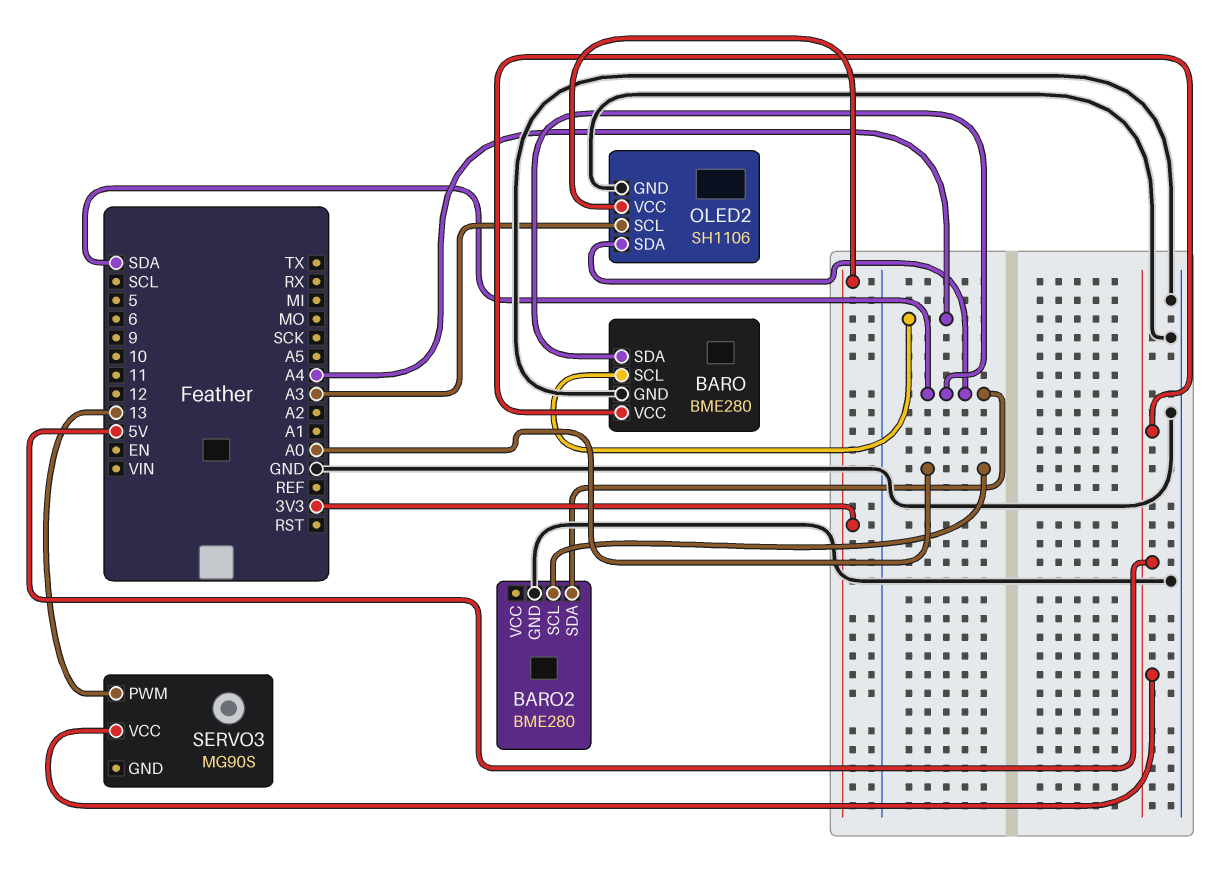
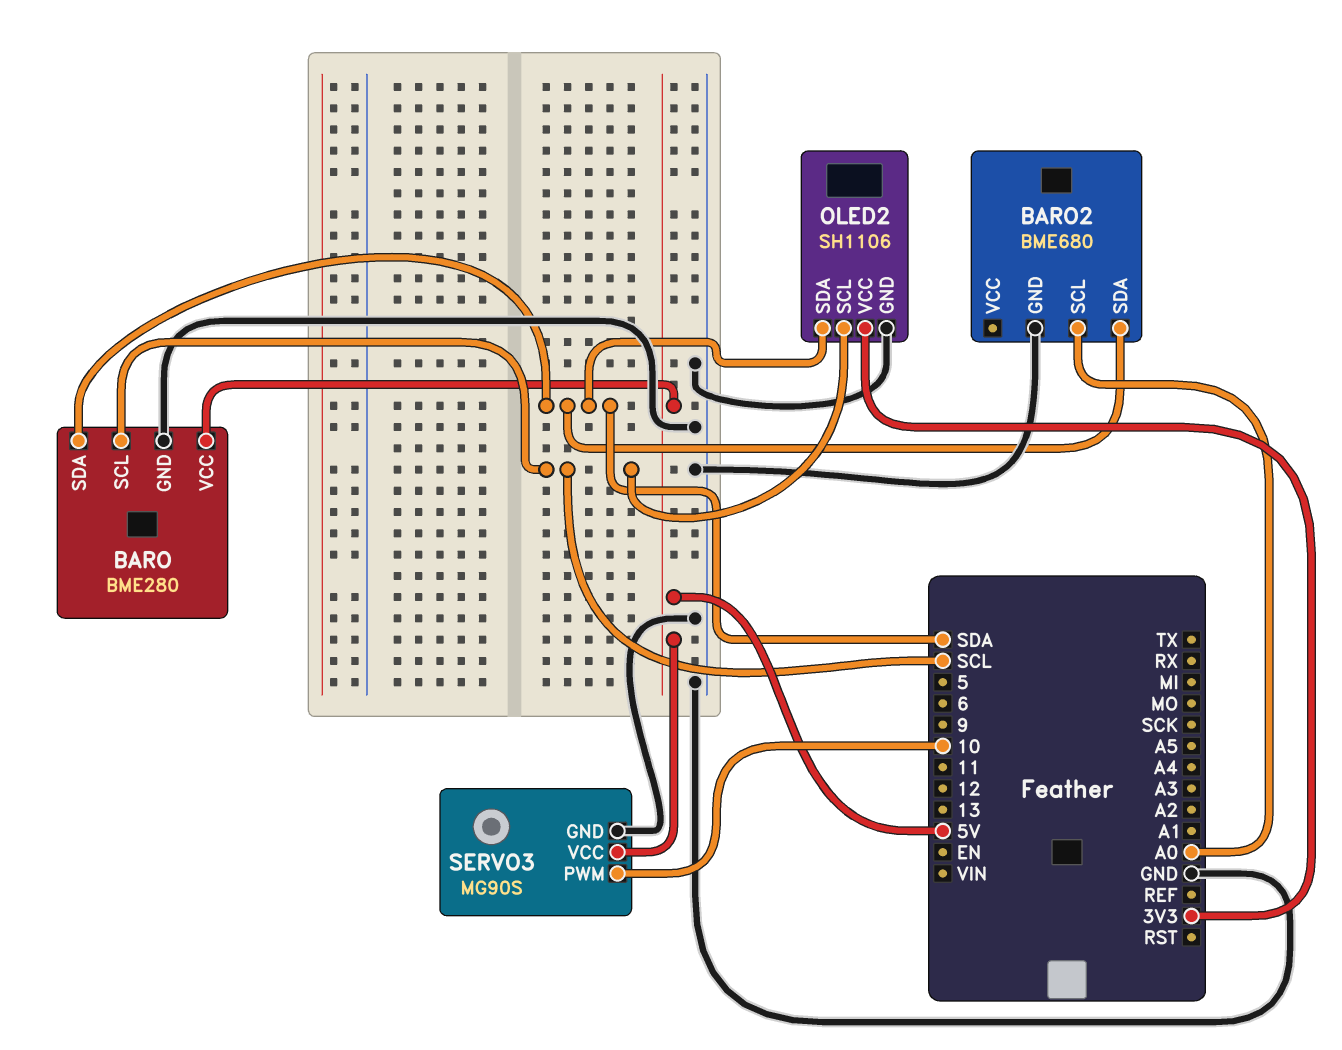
BARO pin SCL: A4 -> SCL
BARO2: BME280 -> BME680
OLED2 pin SCL: A3 -> SCL
SERVO3 pin GND: none -> GND
SERVO3 pin PWM: 13 -> 10

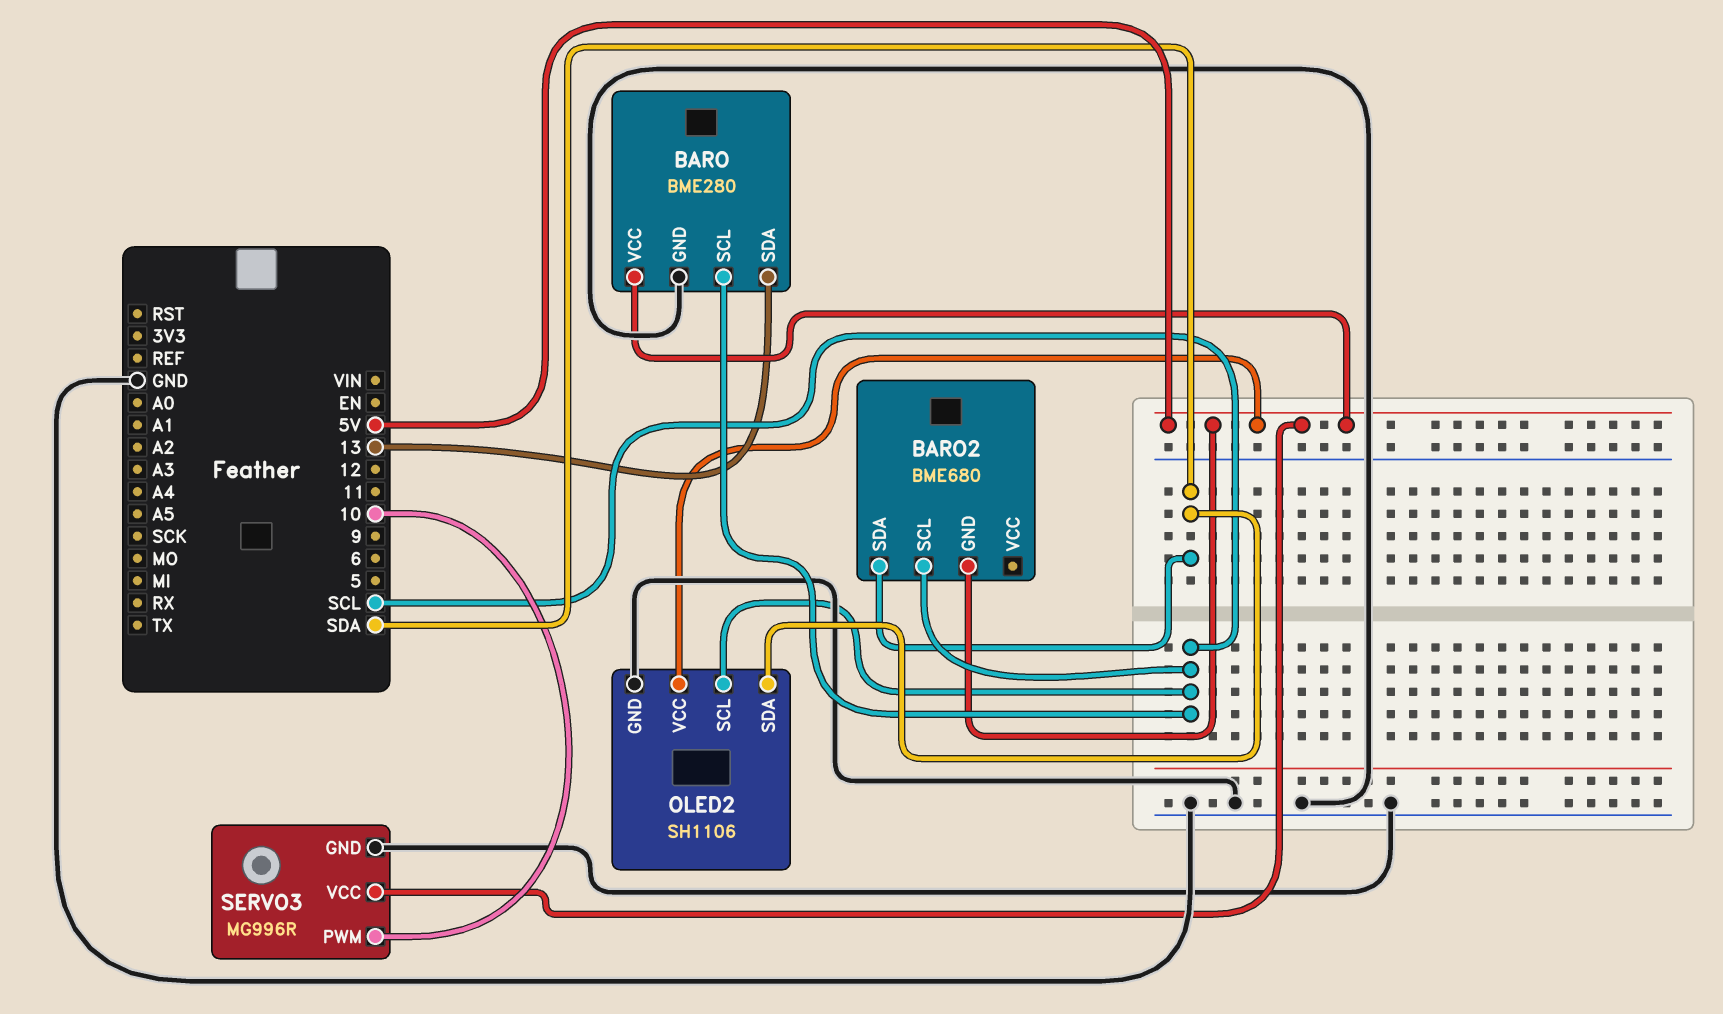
BARO pin SDA: SDA -> 13
BARO2 pin GND: GND -> 5V
BARO2 pin SCL: A0 -> SCL
OLED2 pin VCC: 3V3 -> 5V
SERVO3: MG90S -> MG996R

